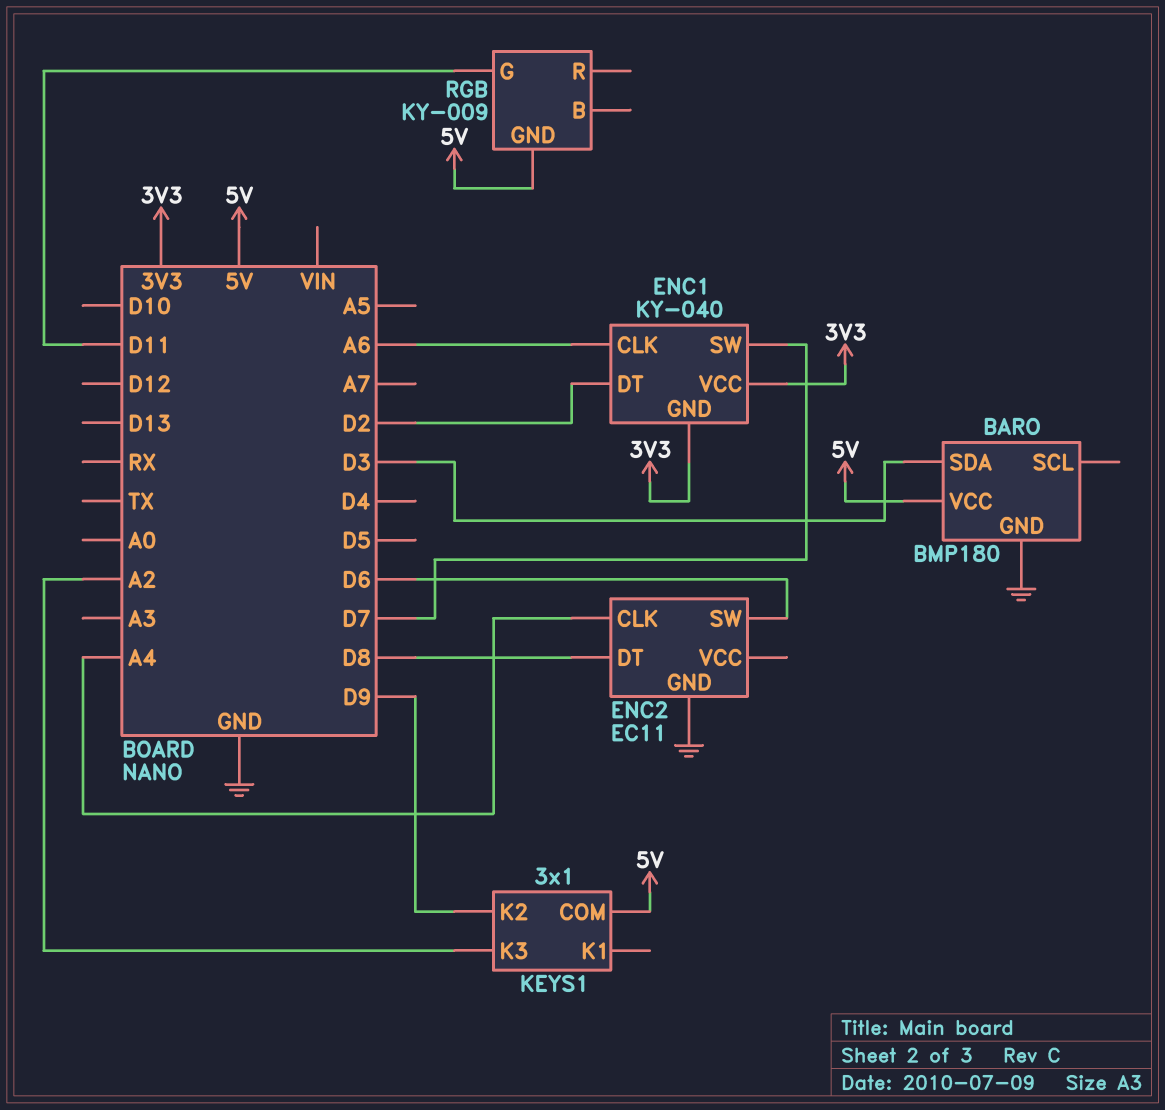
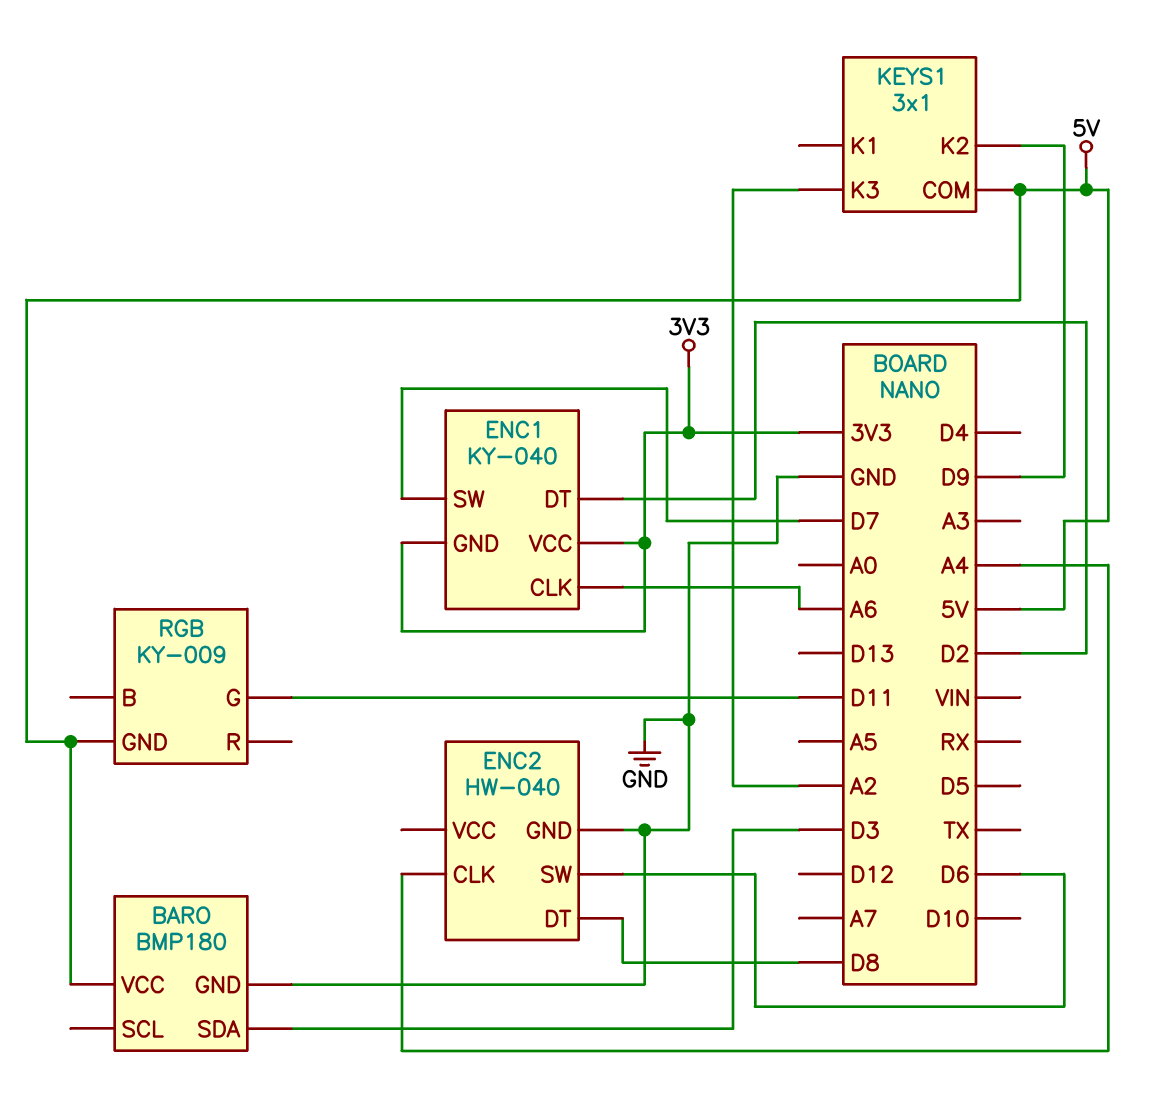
ENC2: EC11 -> HW-040

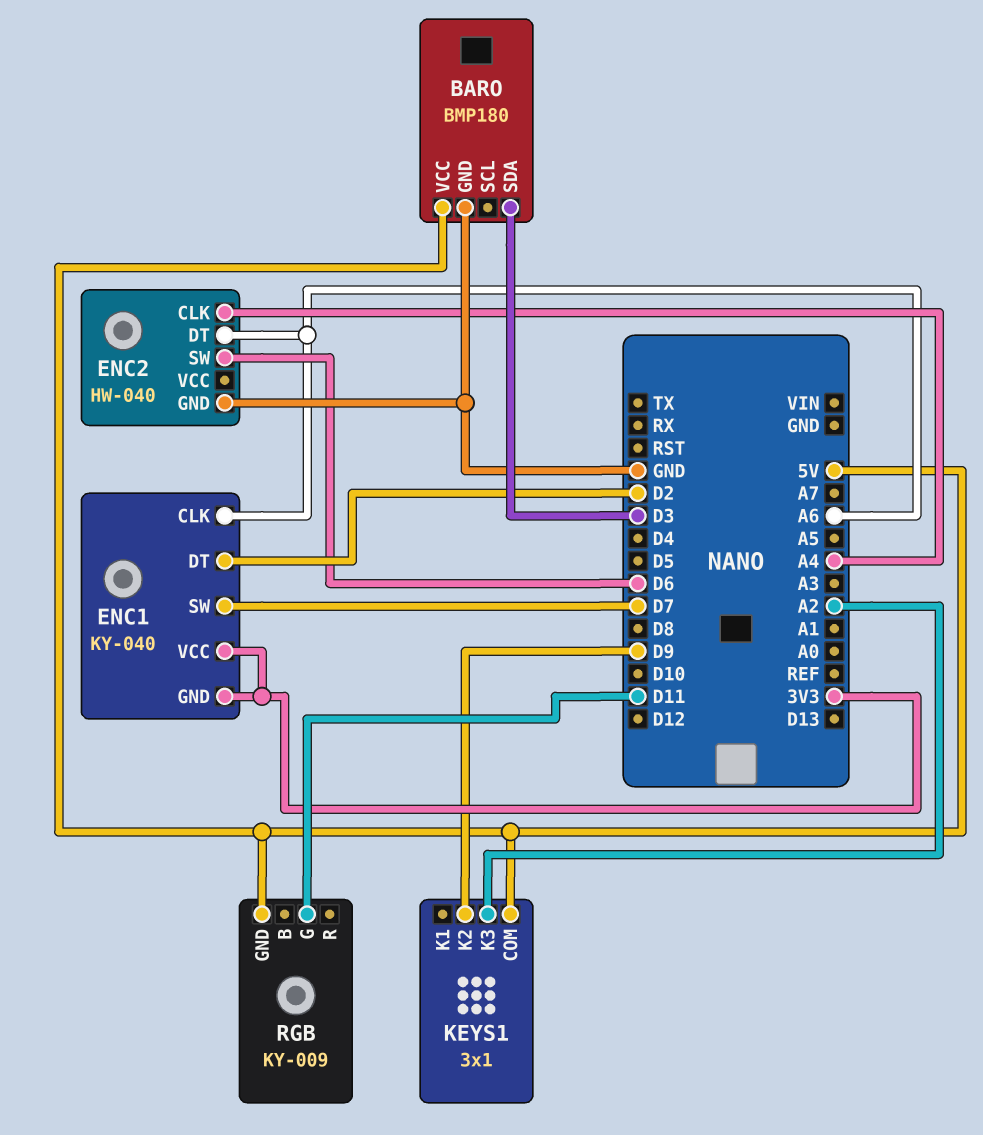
ENC2 pin DT: D8 -> A6

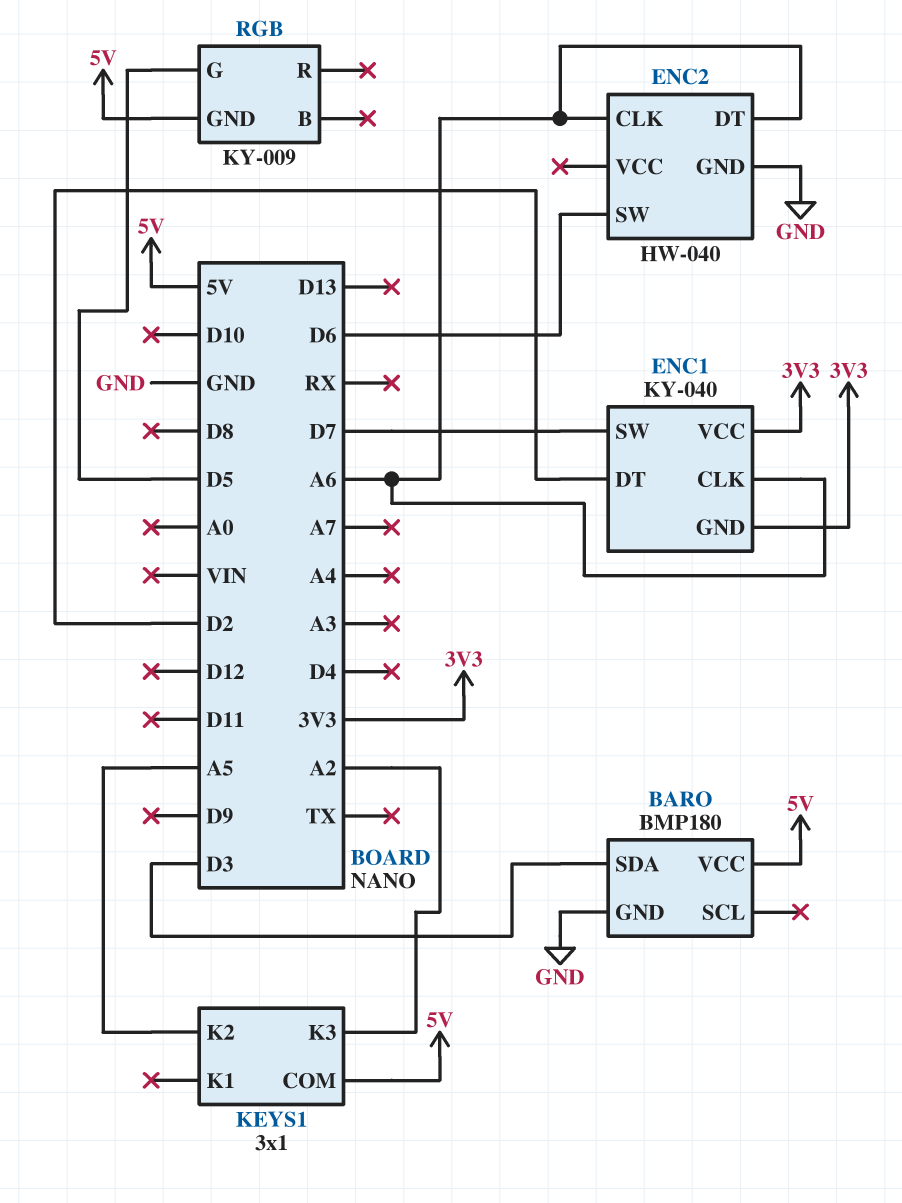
ENC2 pin CLK: A4 -> A6
KEYS1 pin K2: D9 -> A5
RGB pin G: D11 -> D5

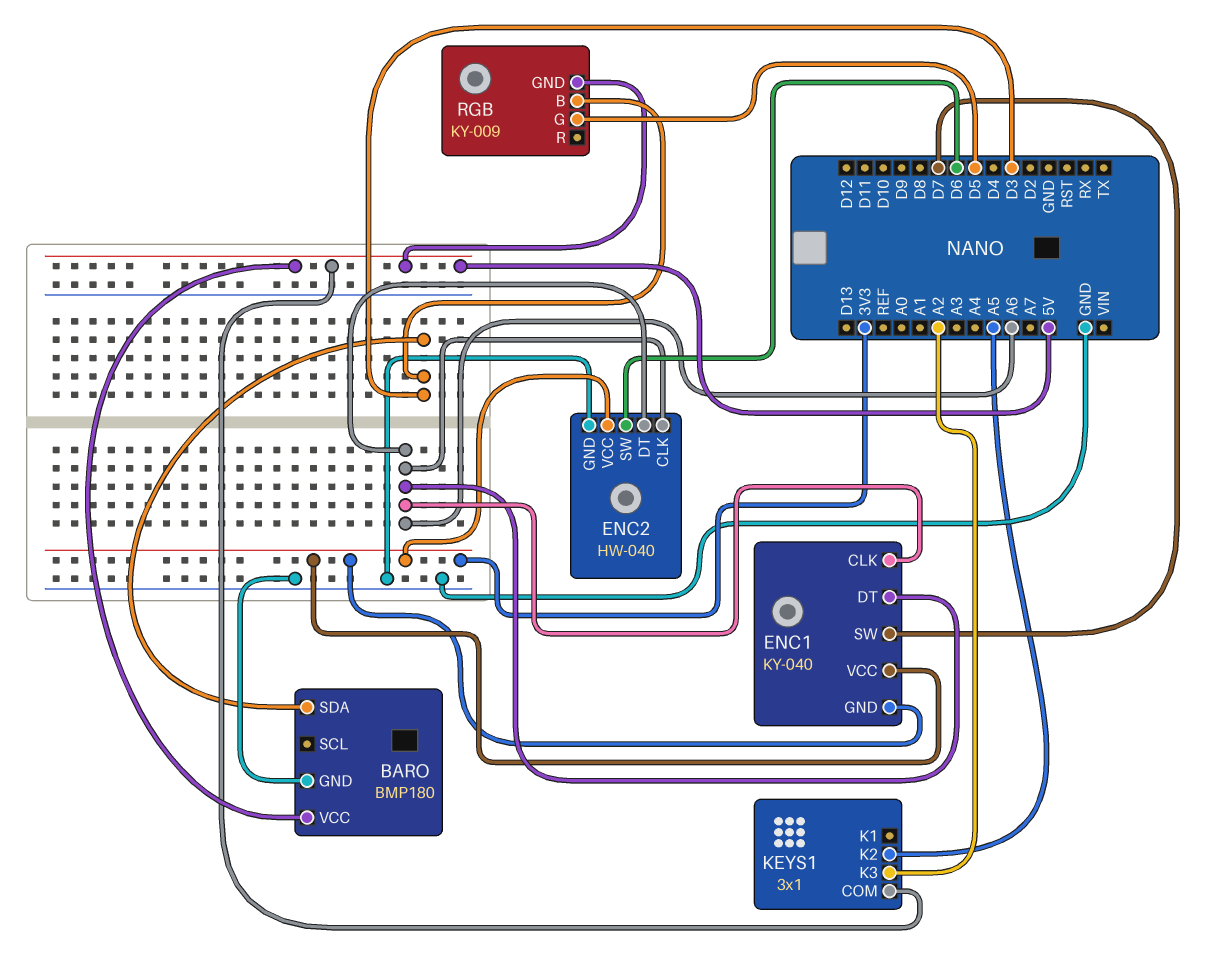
ENC1 pin DT: D2 -> A6
ENC2 pin VCC: none -> 3V3
RGB pin B: none -> D3

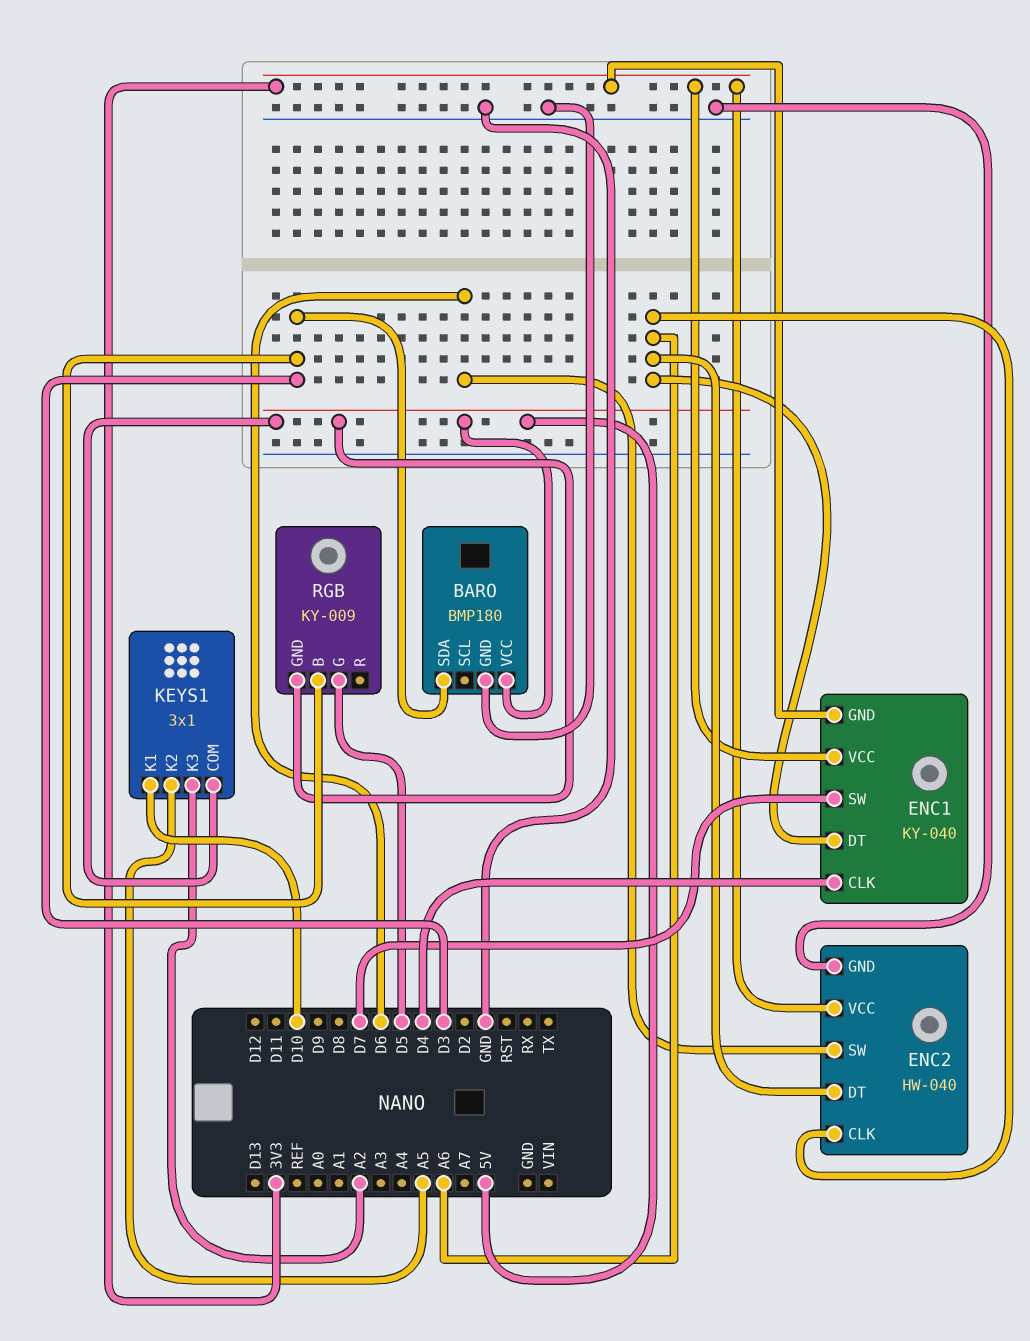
ENC1 pin CLK: A6 -> D4
KEYS1 pin K1: none -> D10

